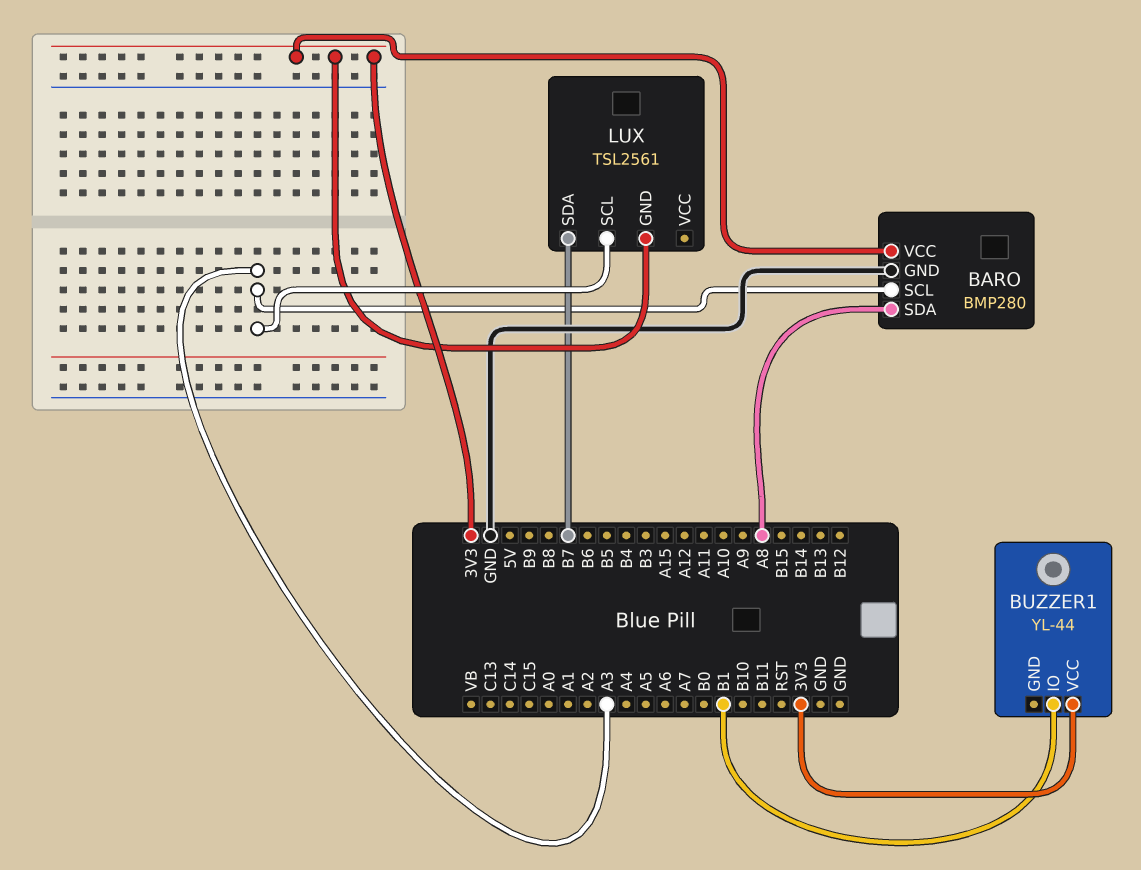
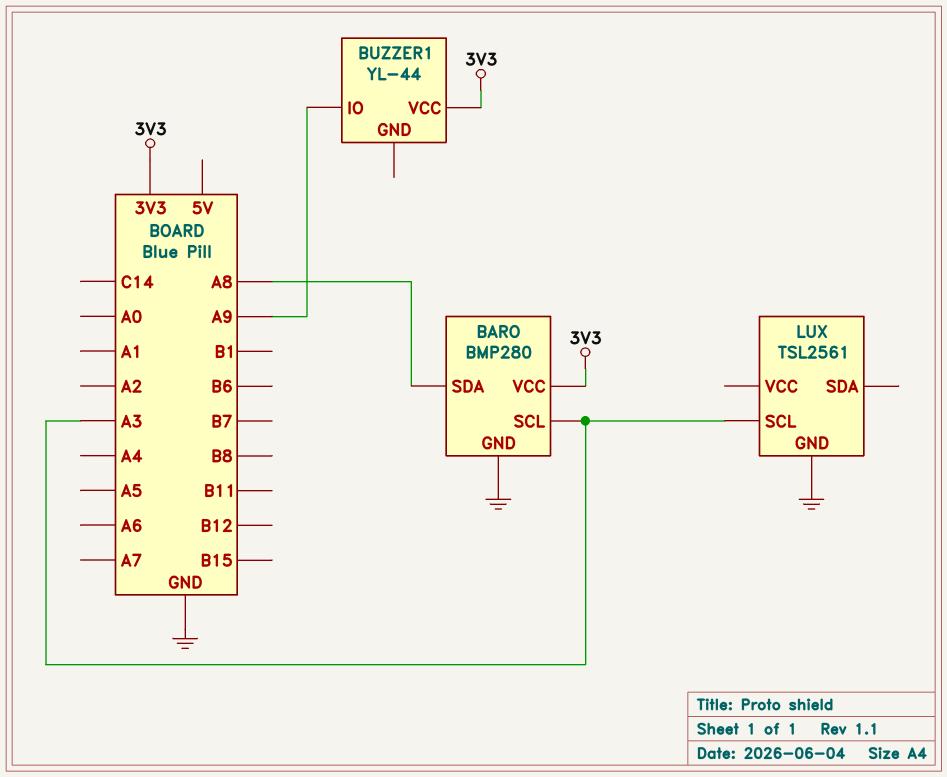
BUZZER1 pin IO: B1 -> A9
LUX pin GND: 3V3 -> GND
LUX pin SDA: B7 -> none

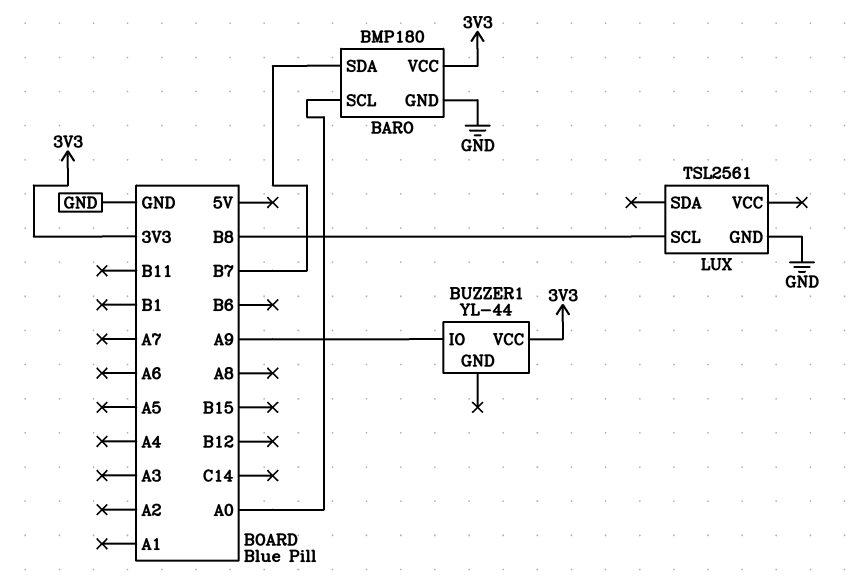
BARO: BMP280 -> BMP180
BARO pin SCL: A3 -> A0
BARO pin SDA: A8 -> B7
LUX pin SCL: A3 -> B8

